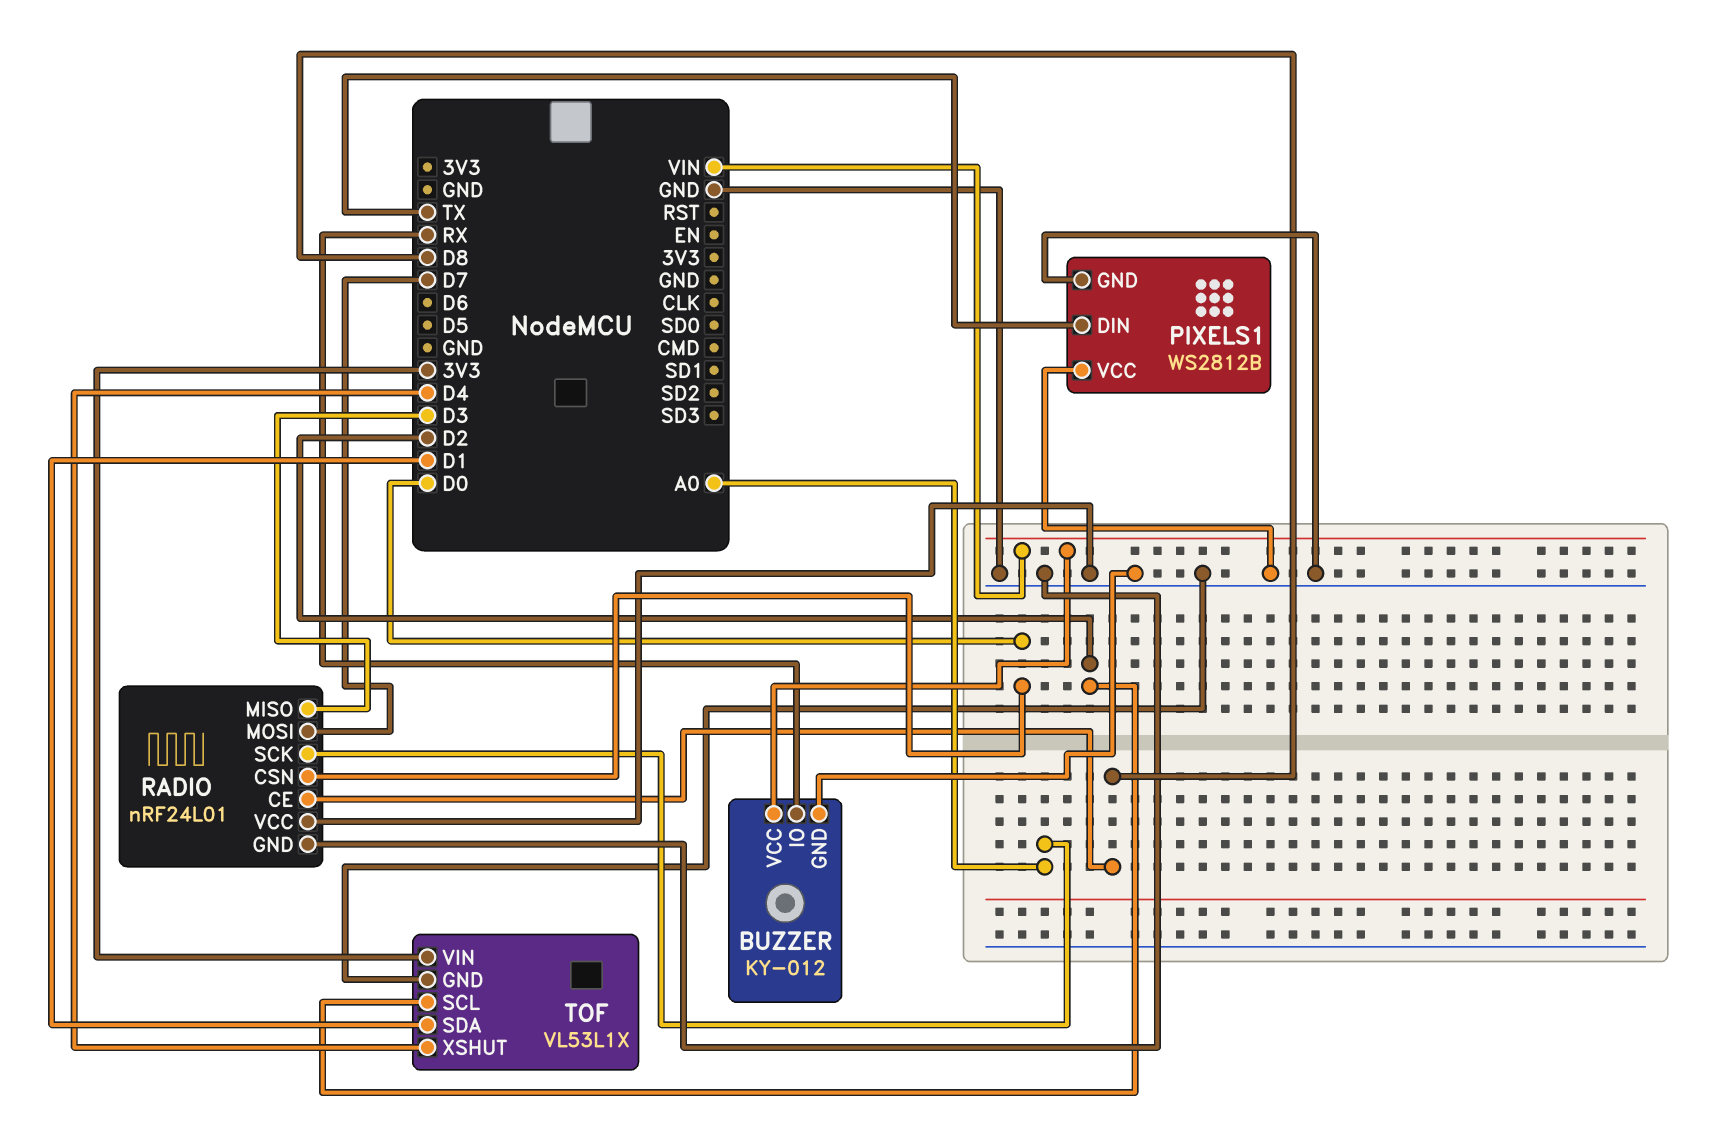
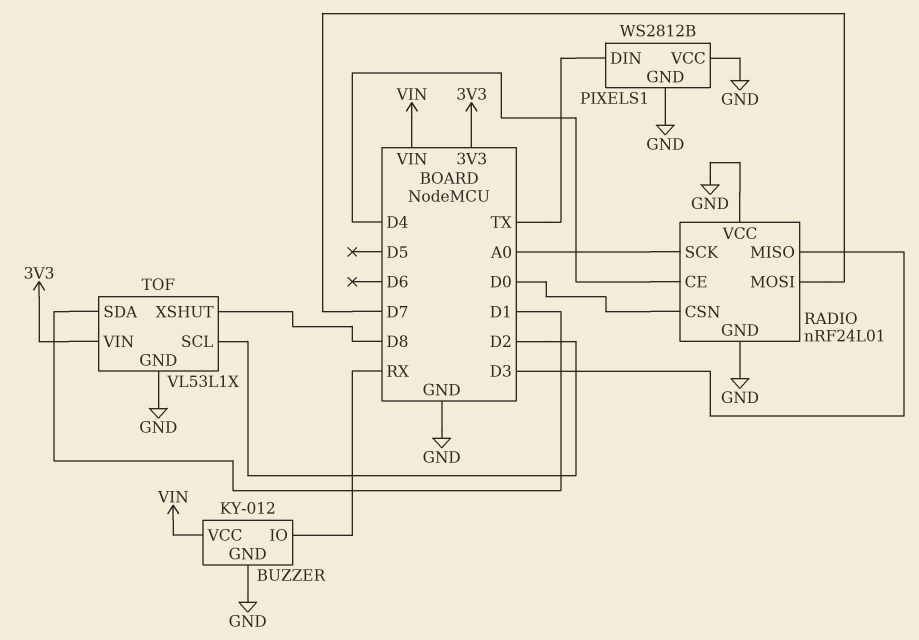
RADIO pin CE: D8 -> D4
TOF pin XSHUT: D4 -> D8

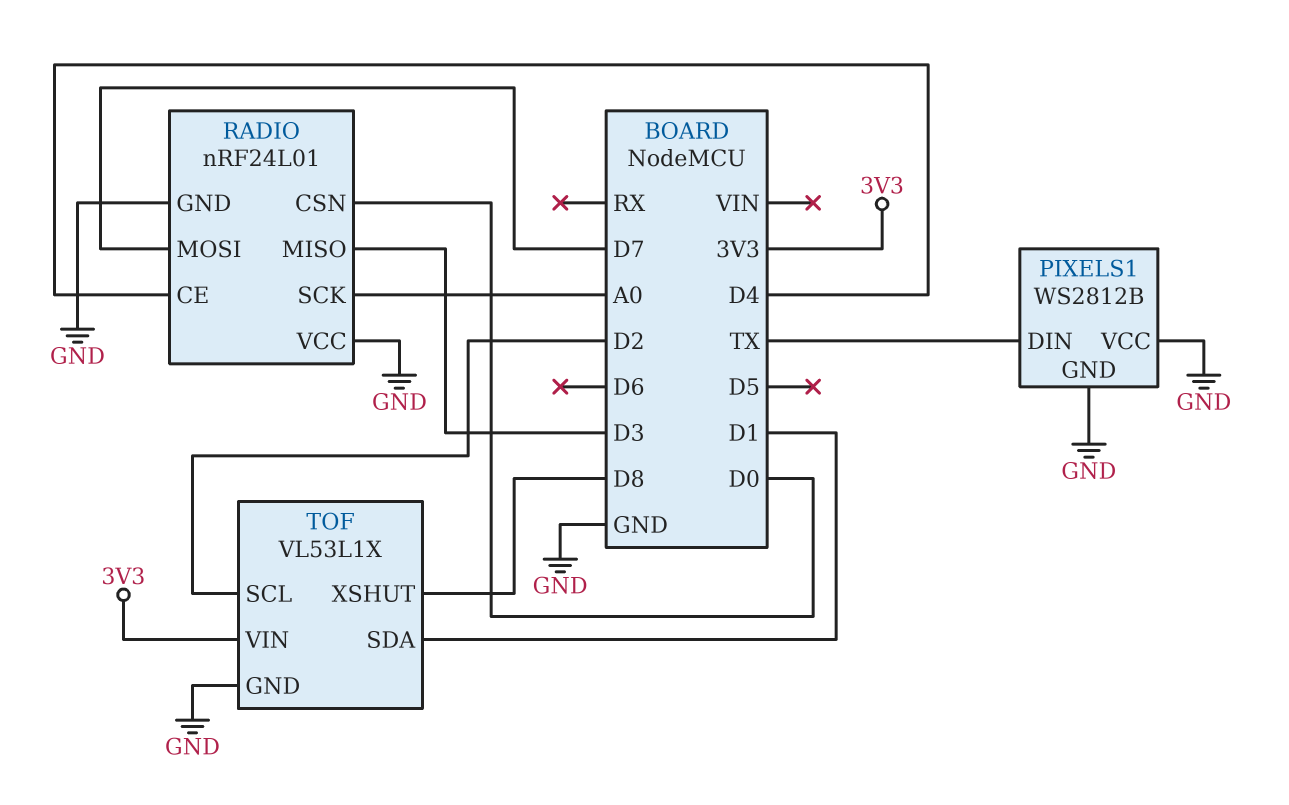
BUZZER: KY-012 -> none
BUZZER pin GND: GND -> none
BUZZER pin IO: RX -> none
BUZZER pin VCC: VIN -> none

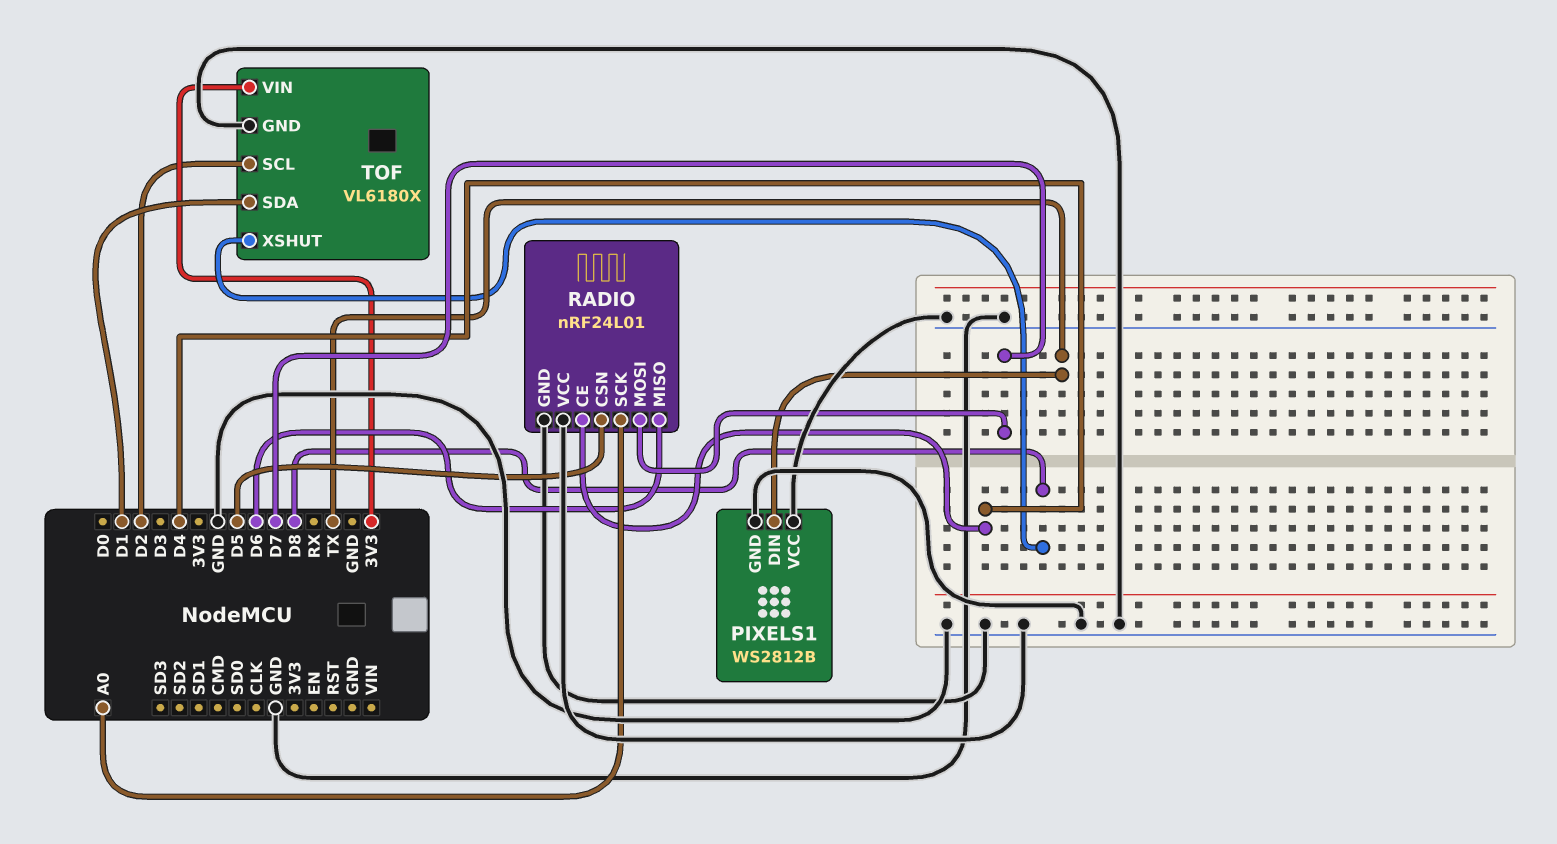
RADIO pin CSN: D0 -> D5
RADIO pin MISO: D3 -> D6
TOF: VL53L1X -> VL6180X

